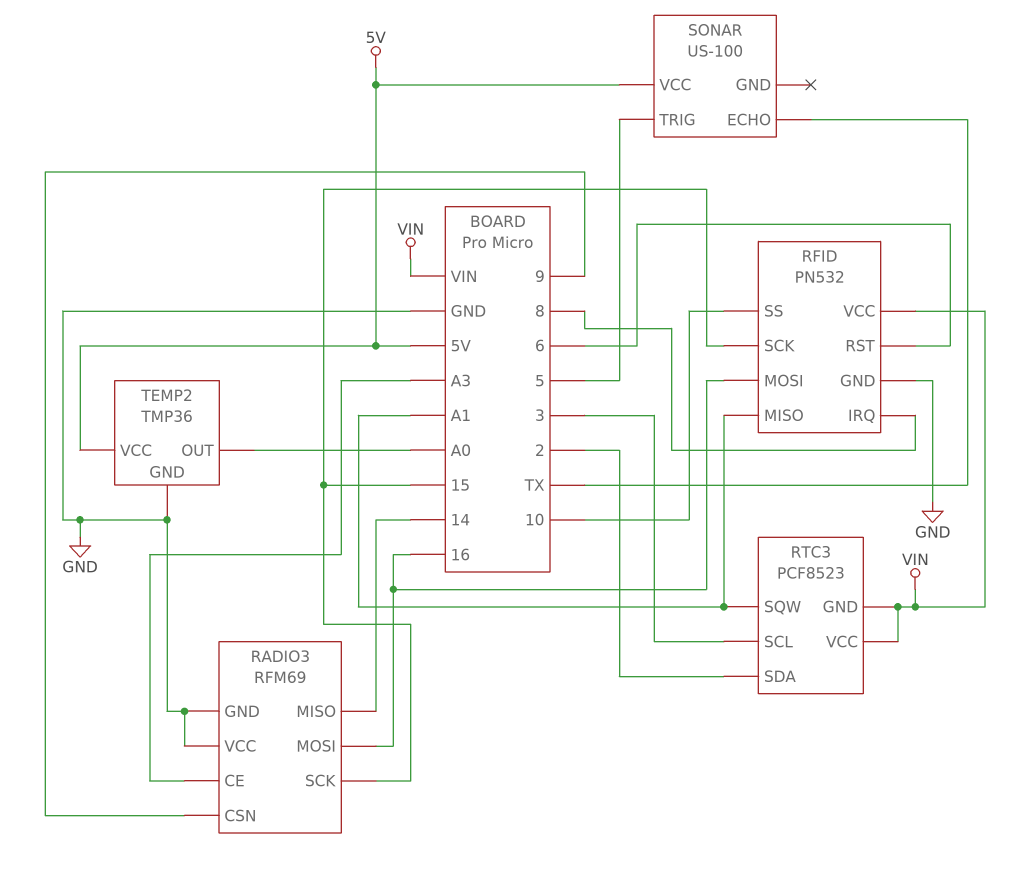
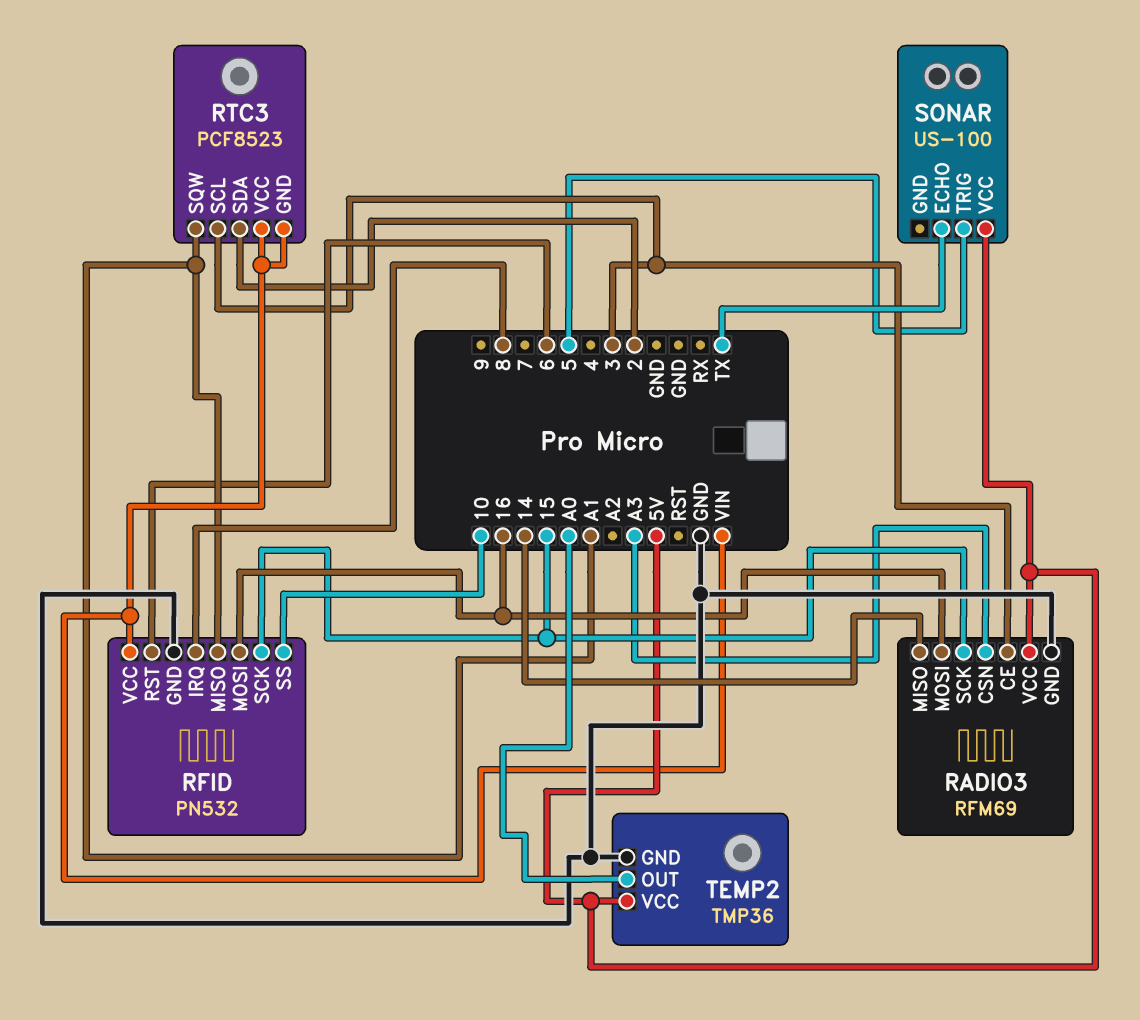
RADIO3 pin CE: A3 -> 3
RADIO3 pin CSN: 9 -> A3
RADIO3 pin VCC: GND -> 5V

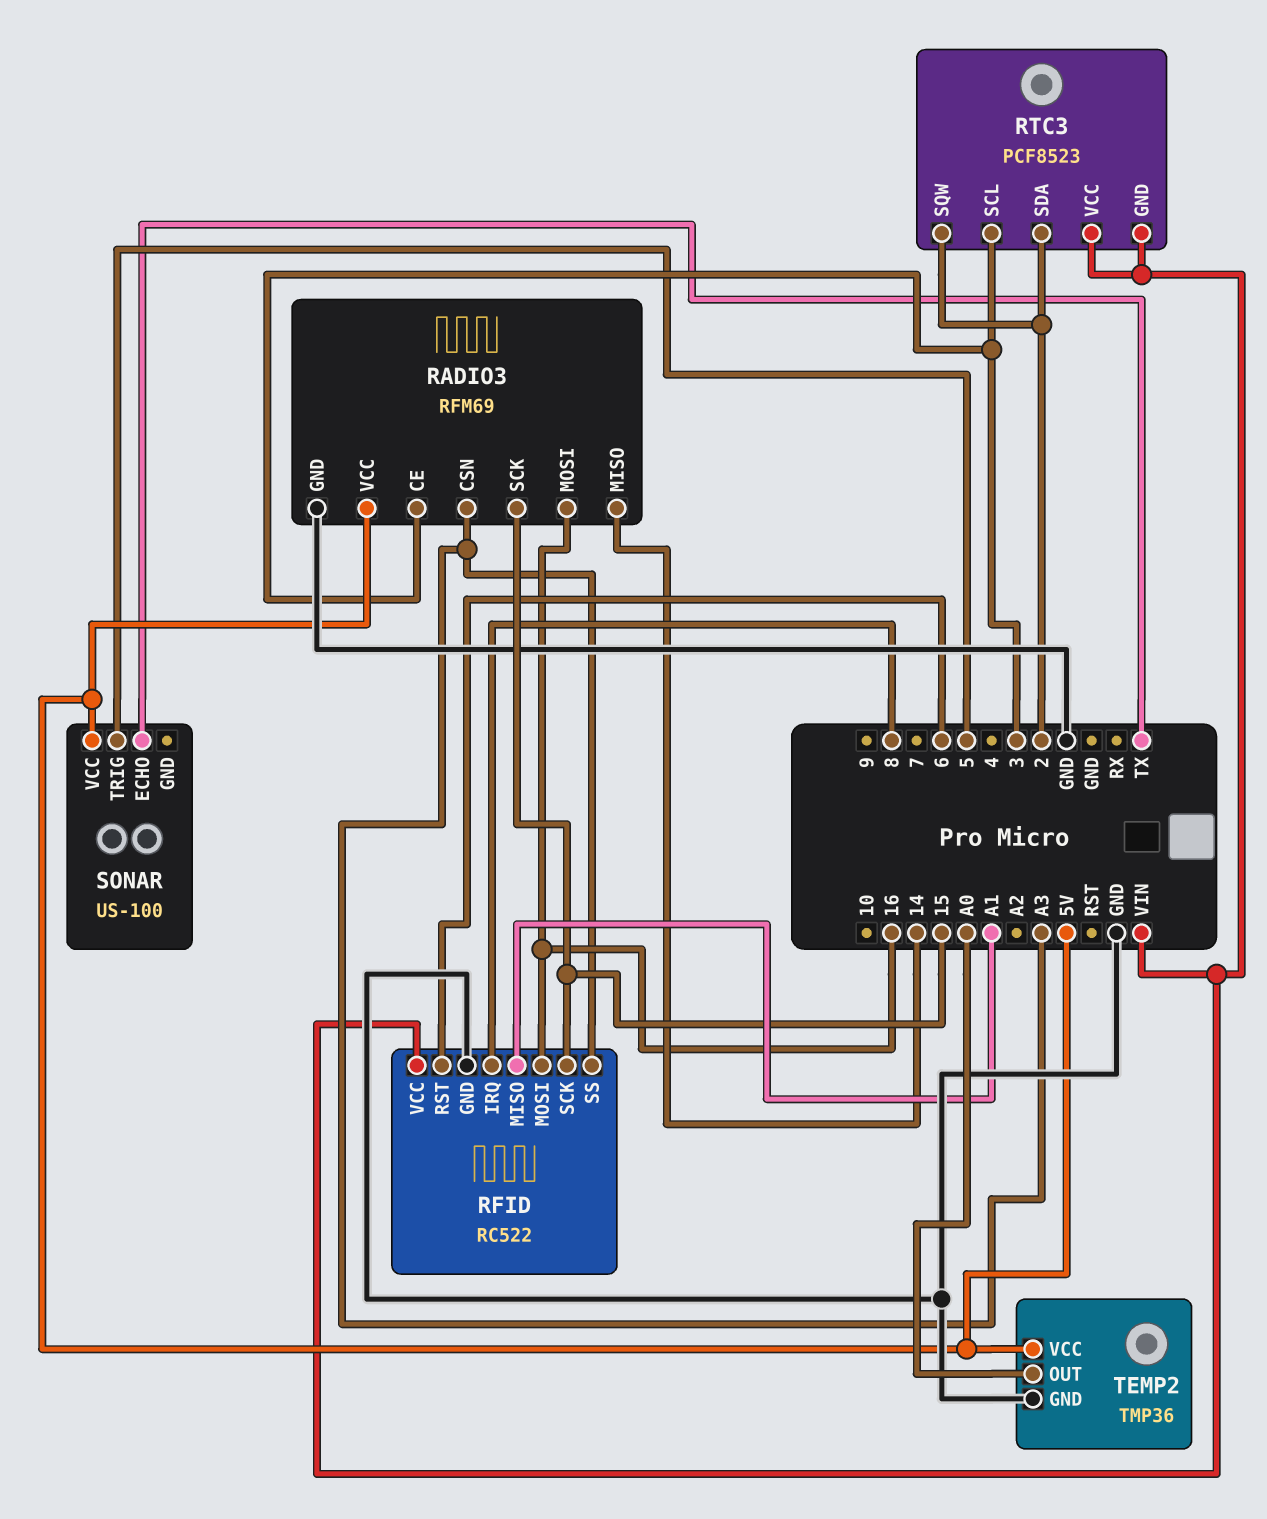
RFID: PN532 -> RC522
RFID pin SS: 10 -> A3
RTC3 pin SQW: A1 -> 2

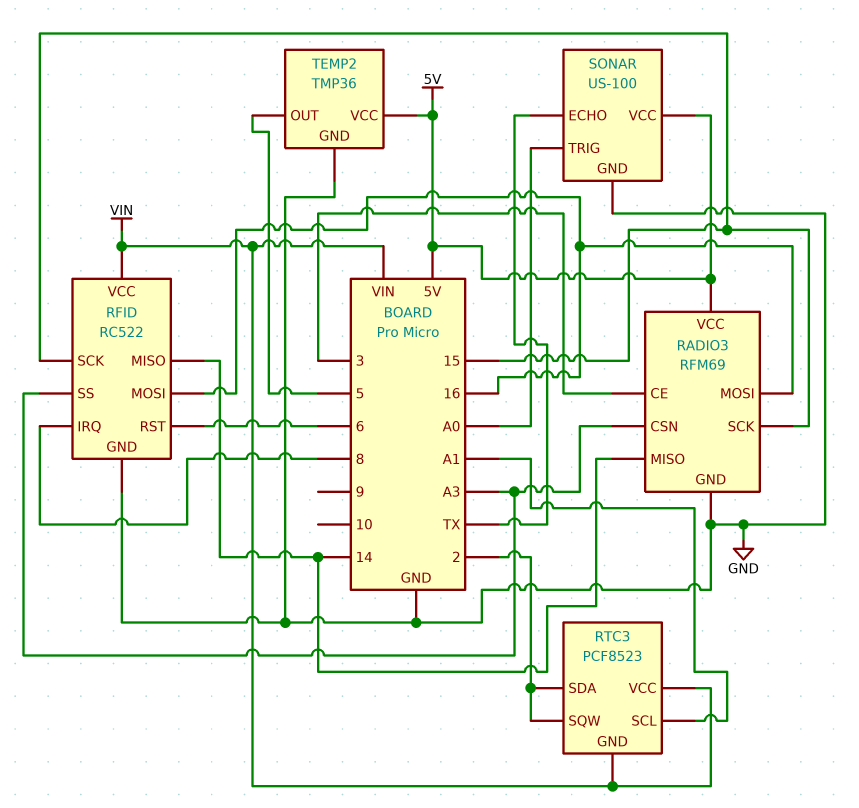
RFID pin MISO: A1 -> 14
RTC3 pin SCL: 3 -> A1
SONAR pin GND: none -> GND
SONAR pin TRIG: 5 -> A0
TEMP2 pin OUT: A0 -> 5

